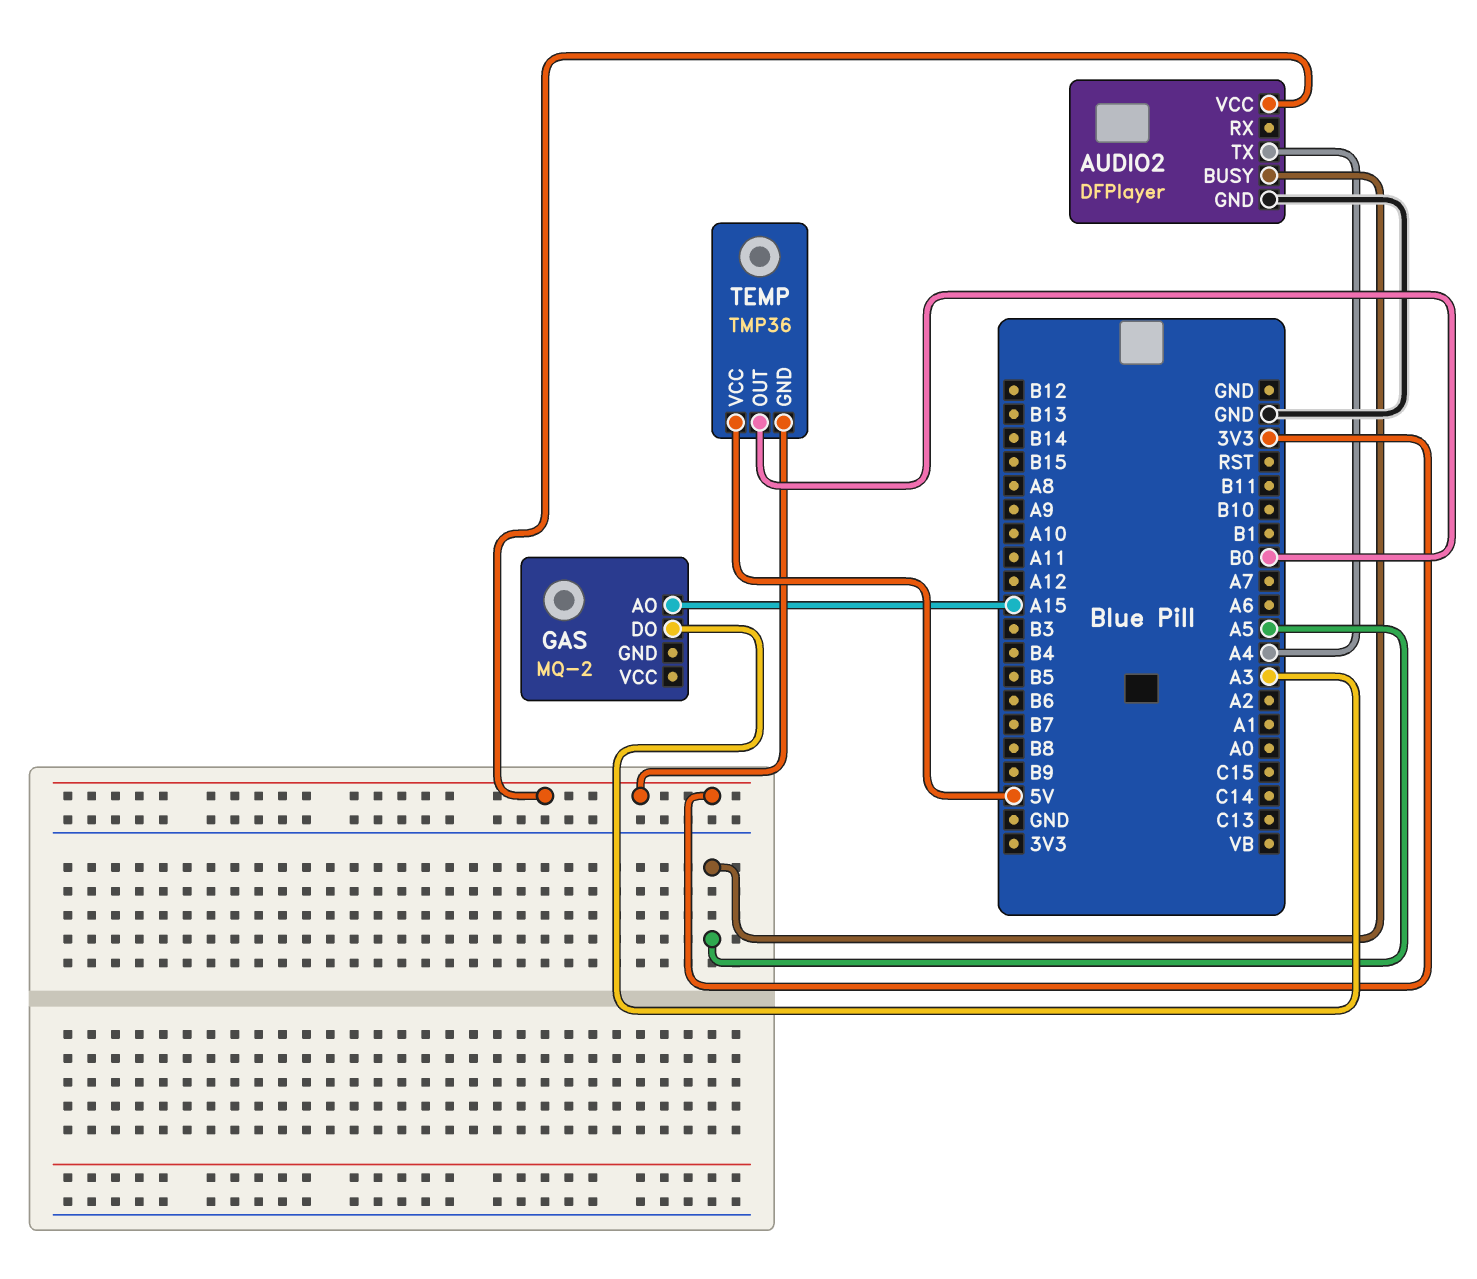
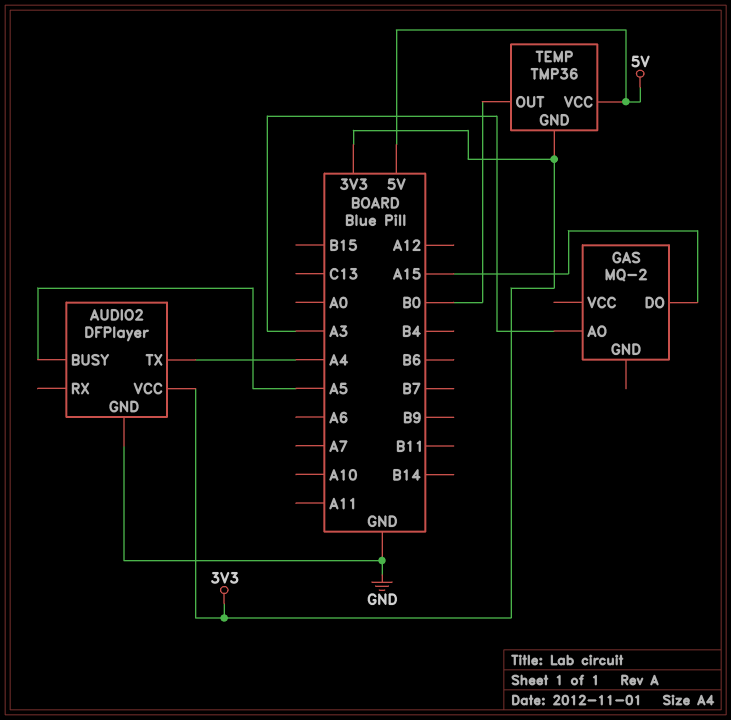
GAS pin AO: A15 -> A3
GAS pin DO: A3 -> A15

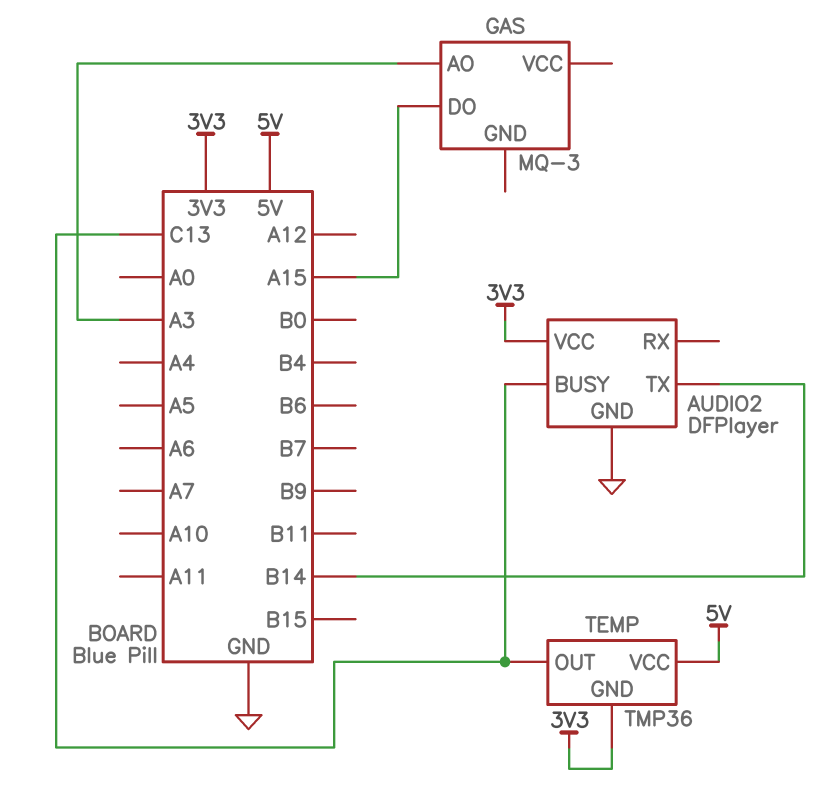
AUDIO2 pin BUSY: A5 -> C13
AUDIO2 pin TX: A4 -> B14
GAS: MQ-2 -> MQ-3
TEMP pin OUT: B0 -> C13

